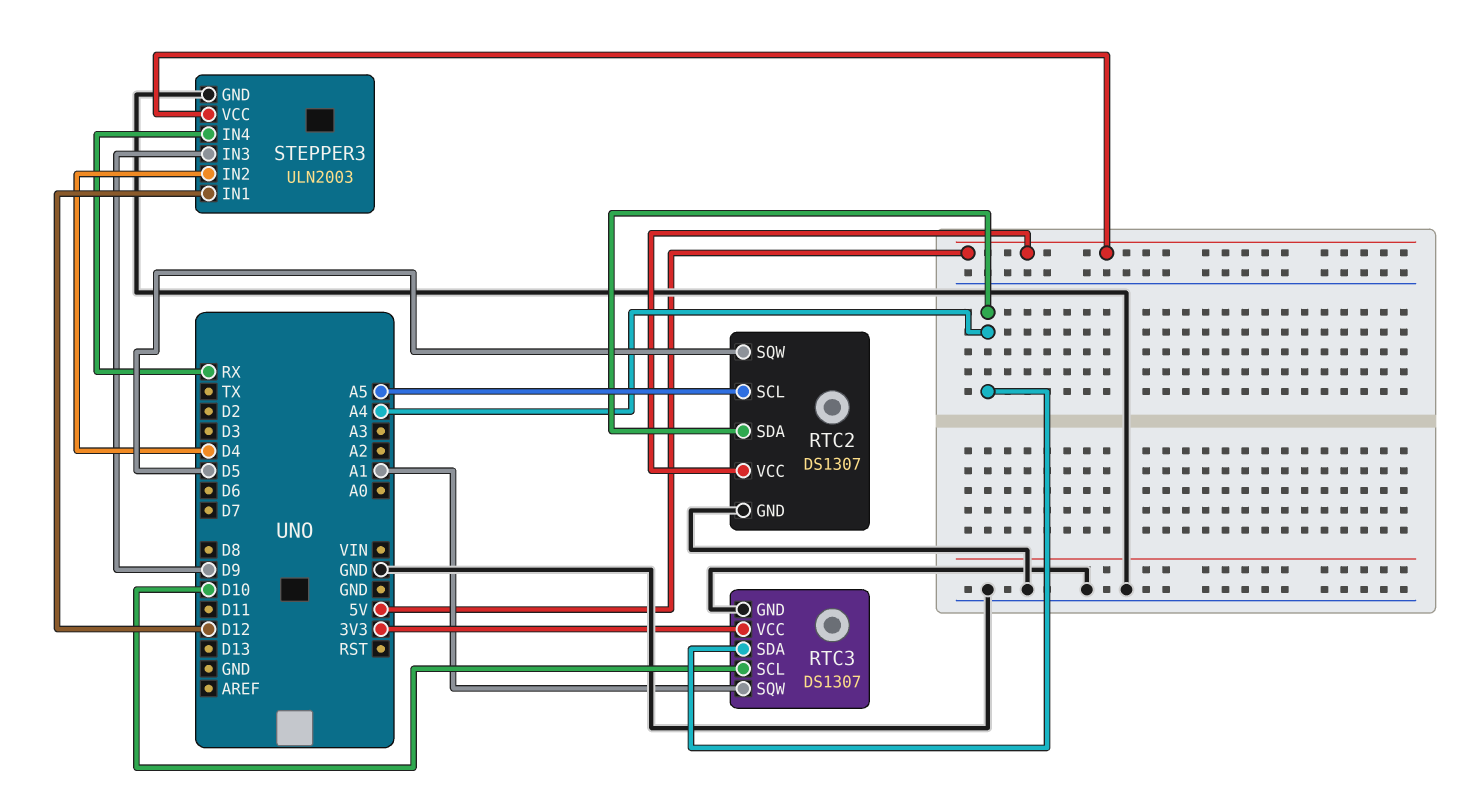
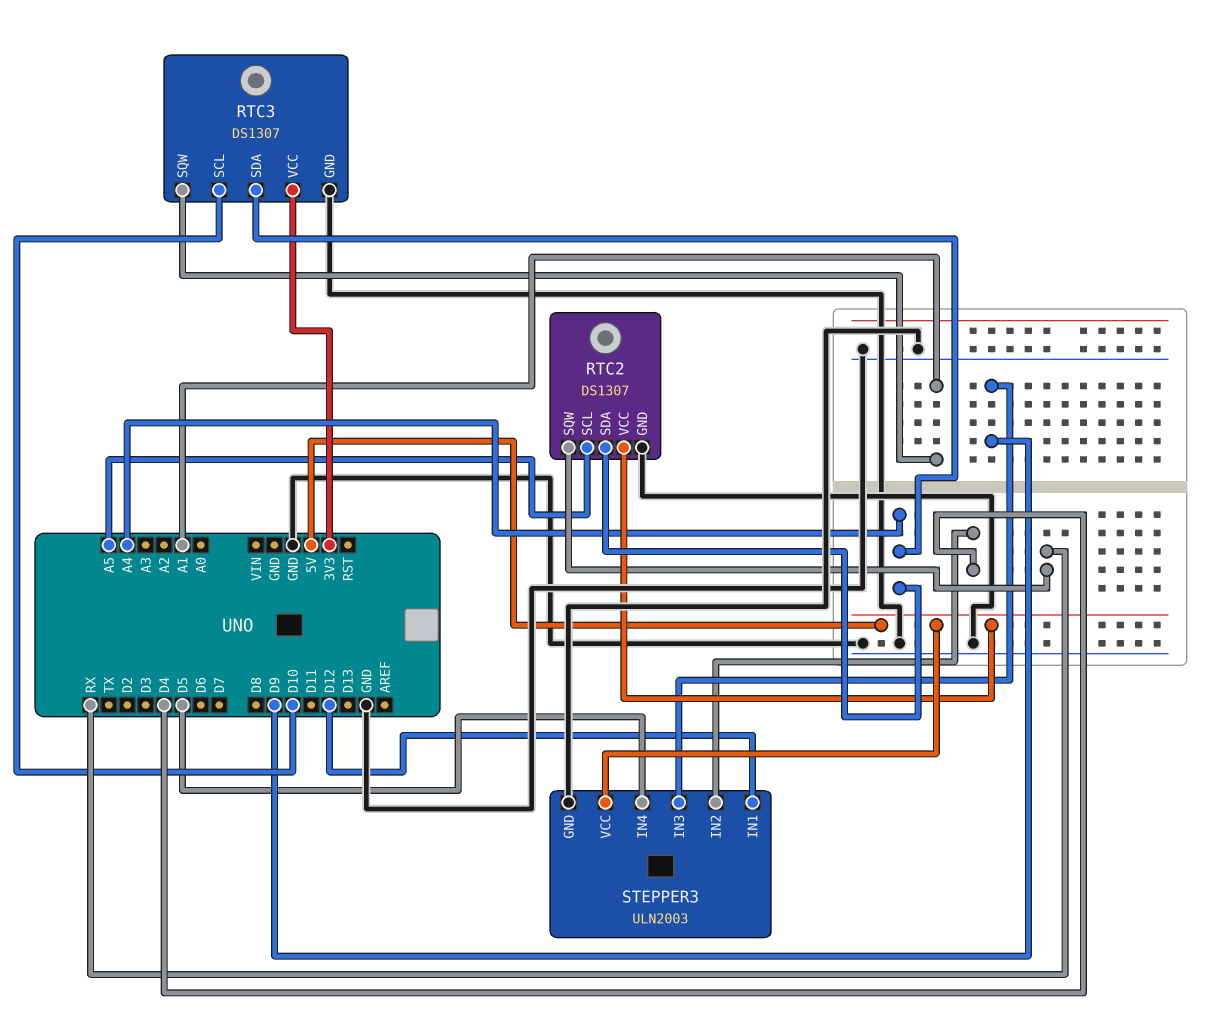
RTC2 pin SQW: D5 -> RX
STEPPER3 pin IN4: RX -> D5

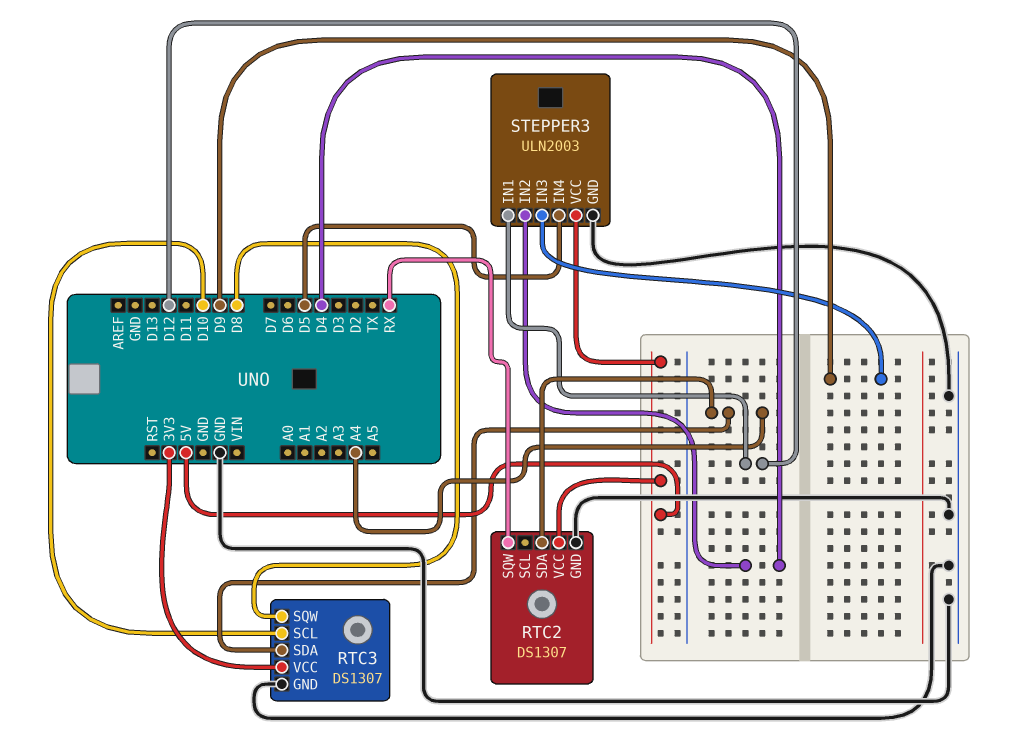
RTC2 pin SCL: A5 -> none
RTC3 pin SQW: A1 -> D8

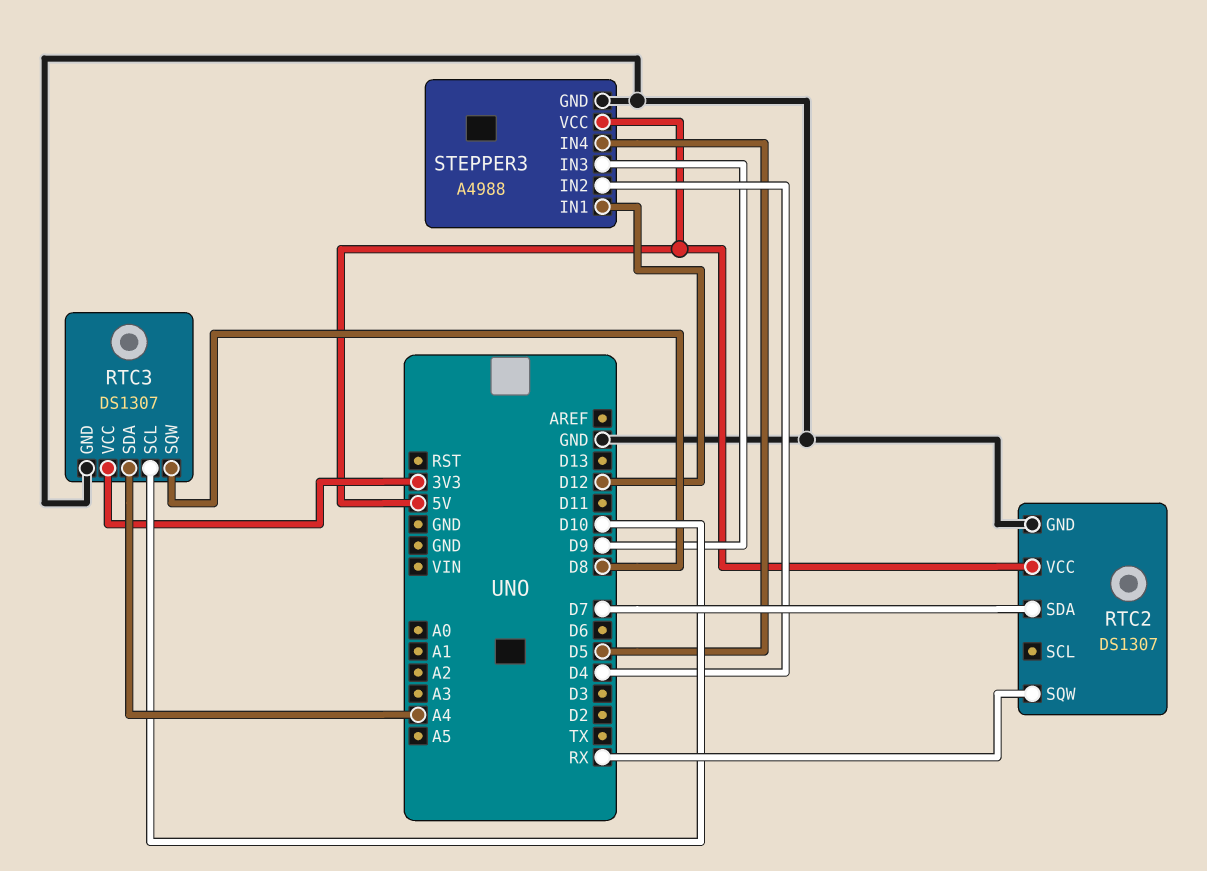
RTC2 pin SDA: A4 -> D7
STEPPER3: ULN2003 -> A4988

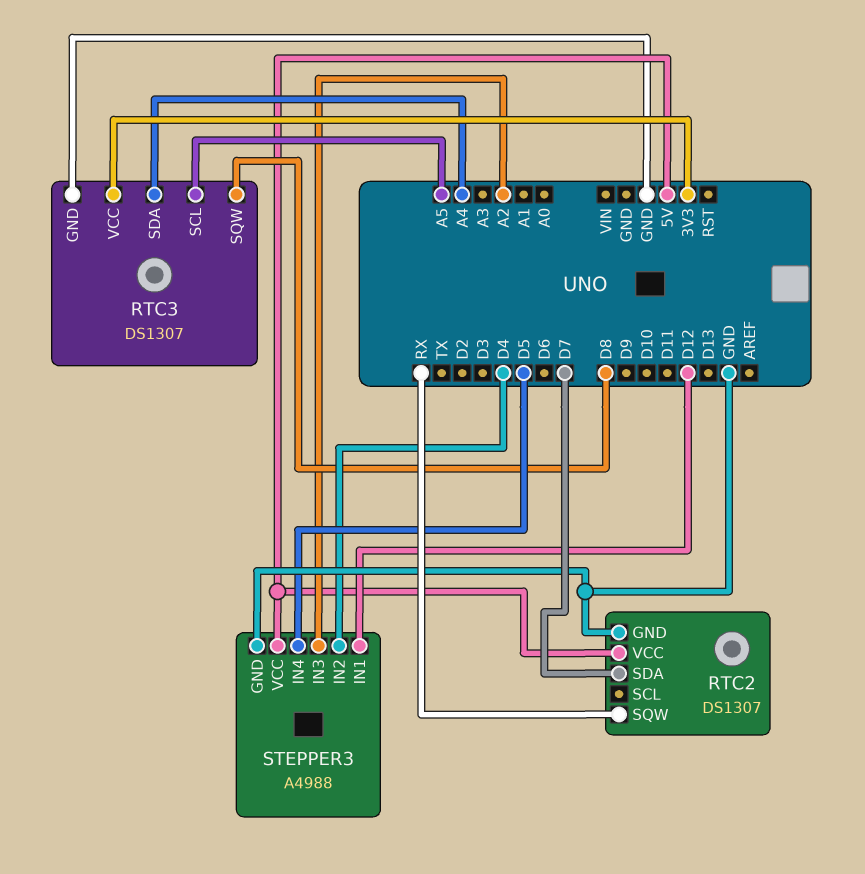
RTC3 pin SCL: D10 -> A5
STEPPER3 pin IN3: D9 -> A2

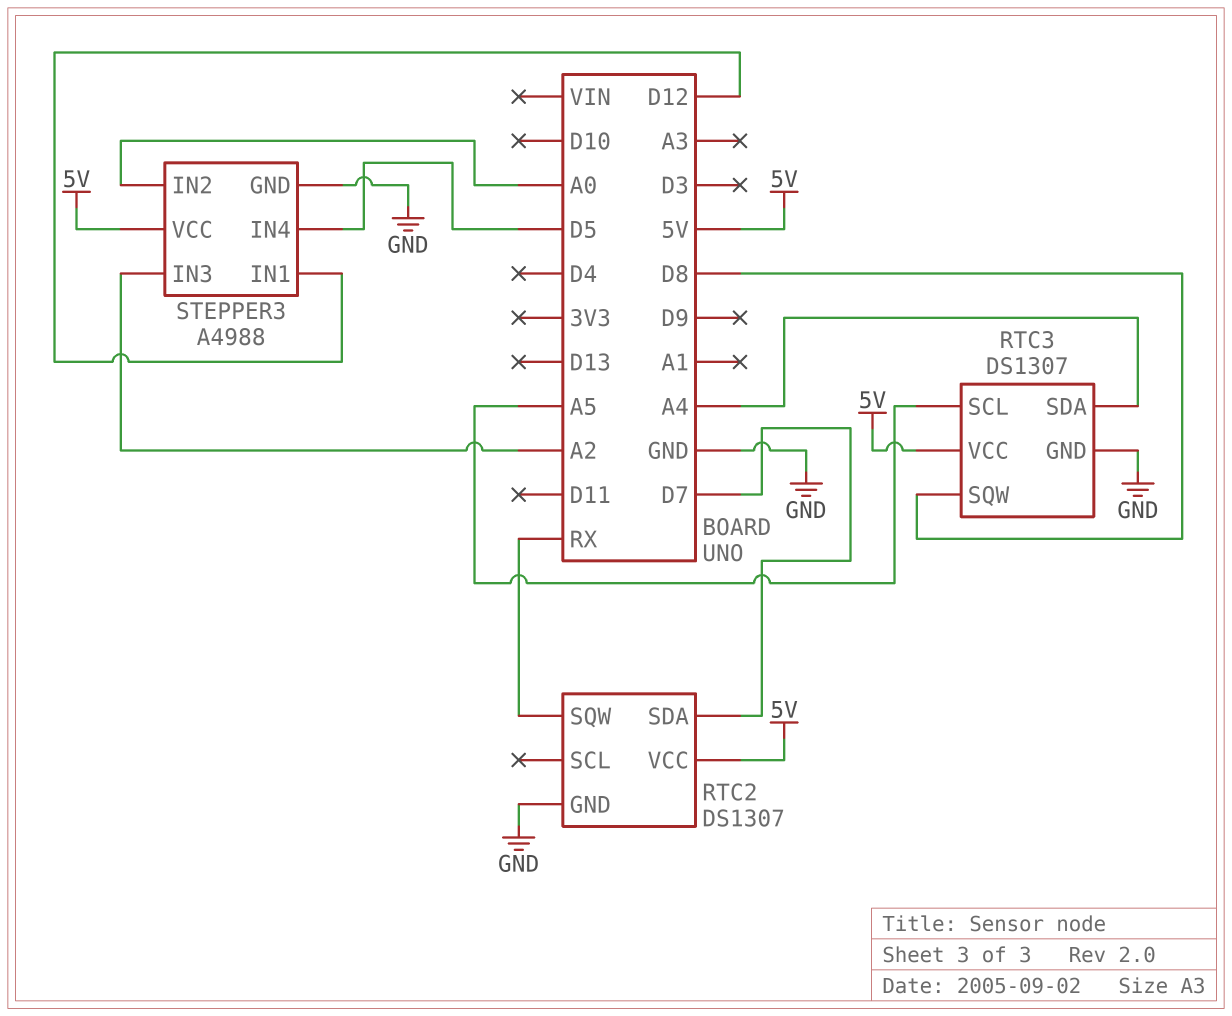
RTC3 pin VCC: 3V3 -> 5V
STEPPER3 pin IN2: D4 -> A0

